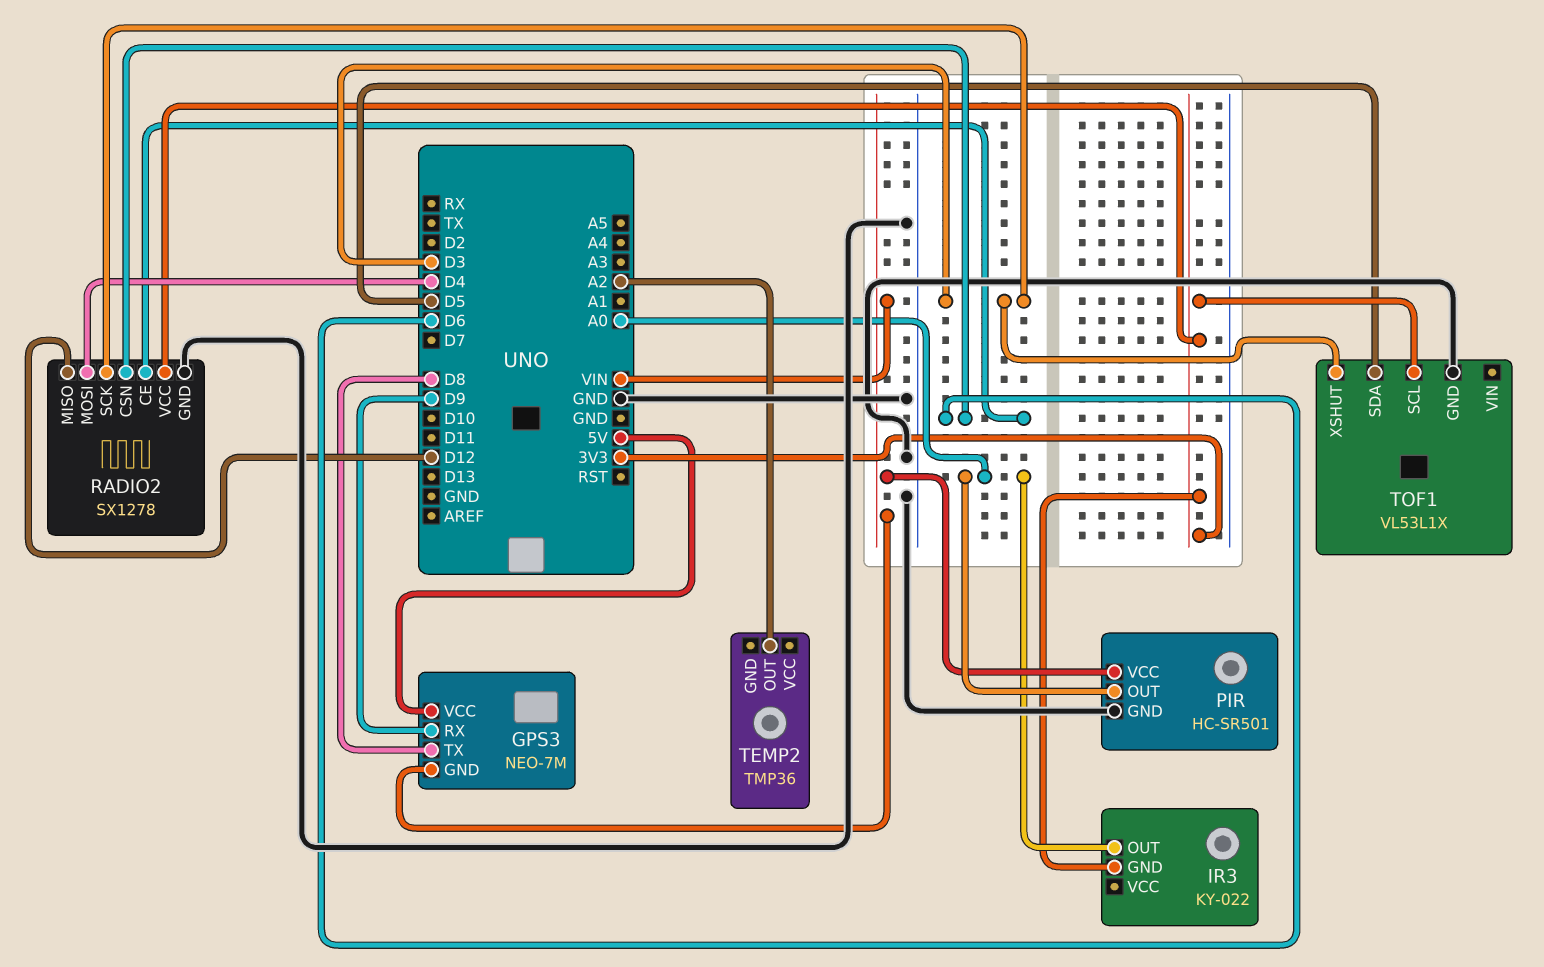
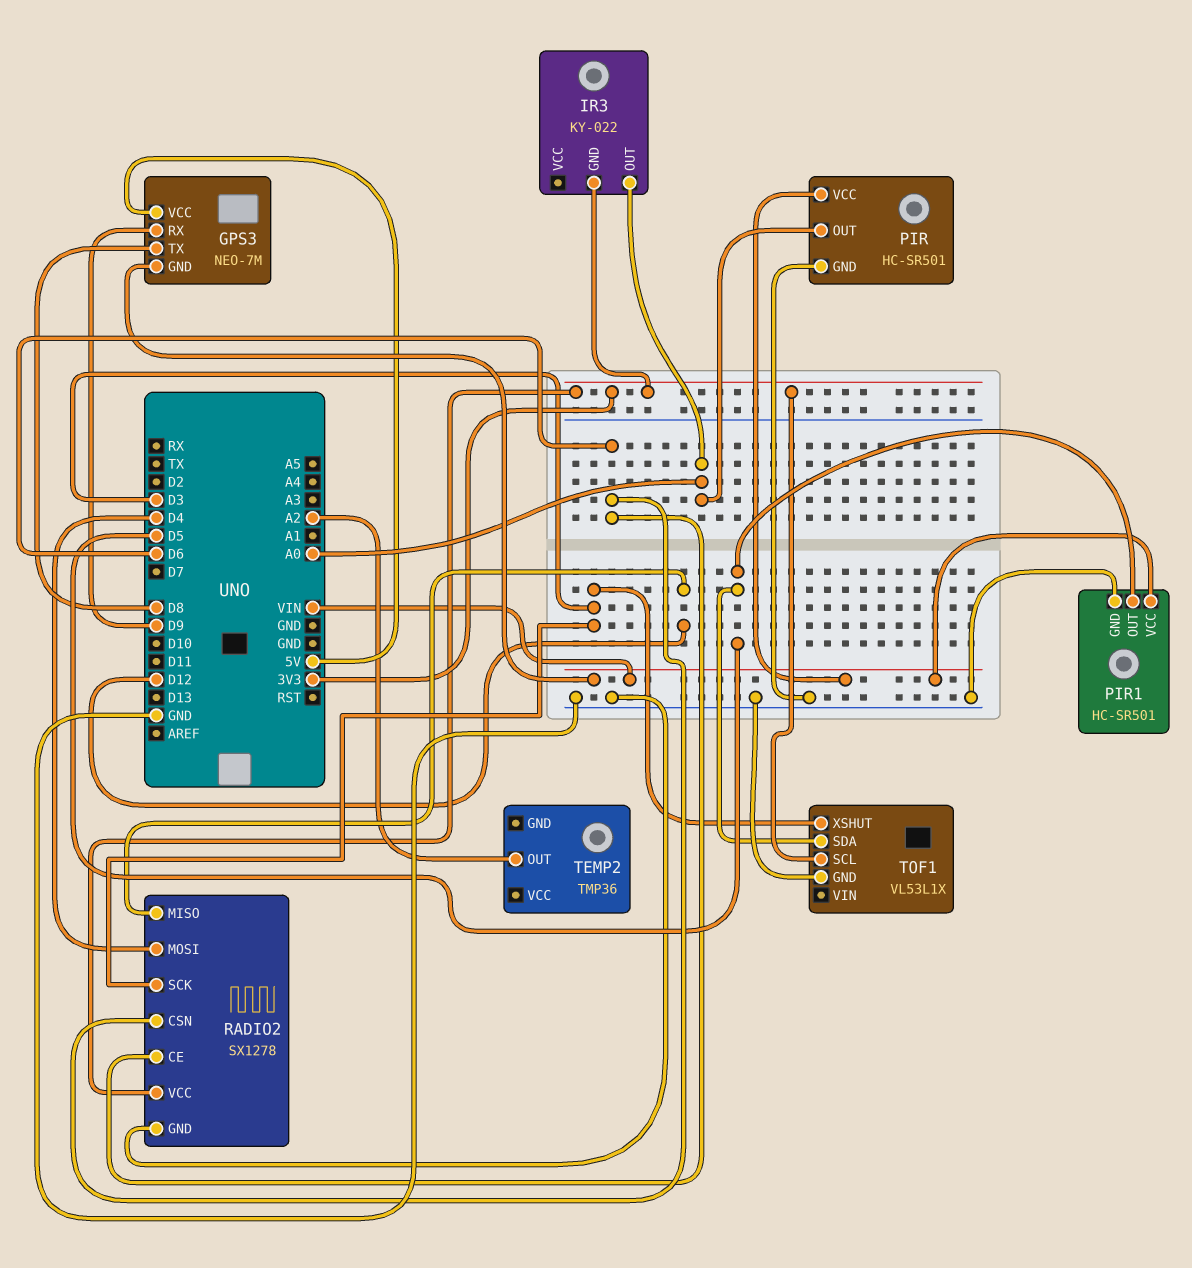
PIR1: none -> HC-SR501
PIR1 pin GND: none -> GND
PIR1 pin OUT: none -> D5
PIR1 pin VCC: none -> VIN

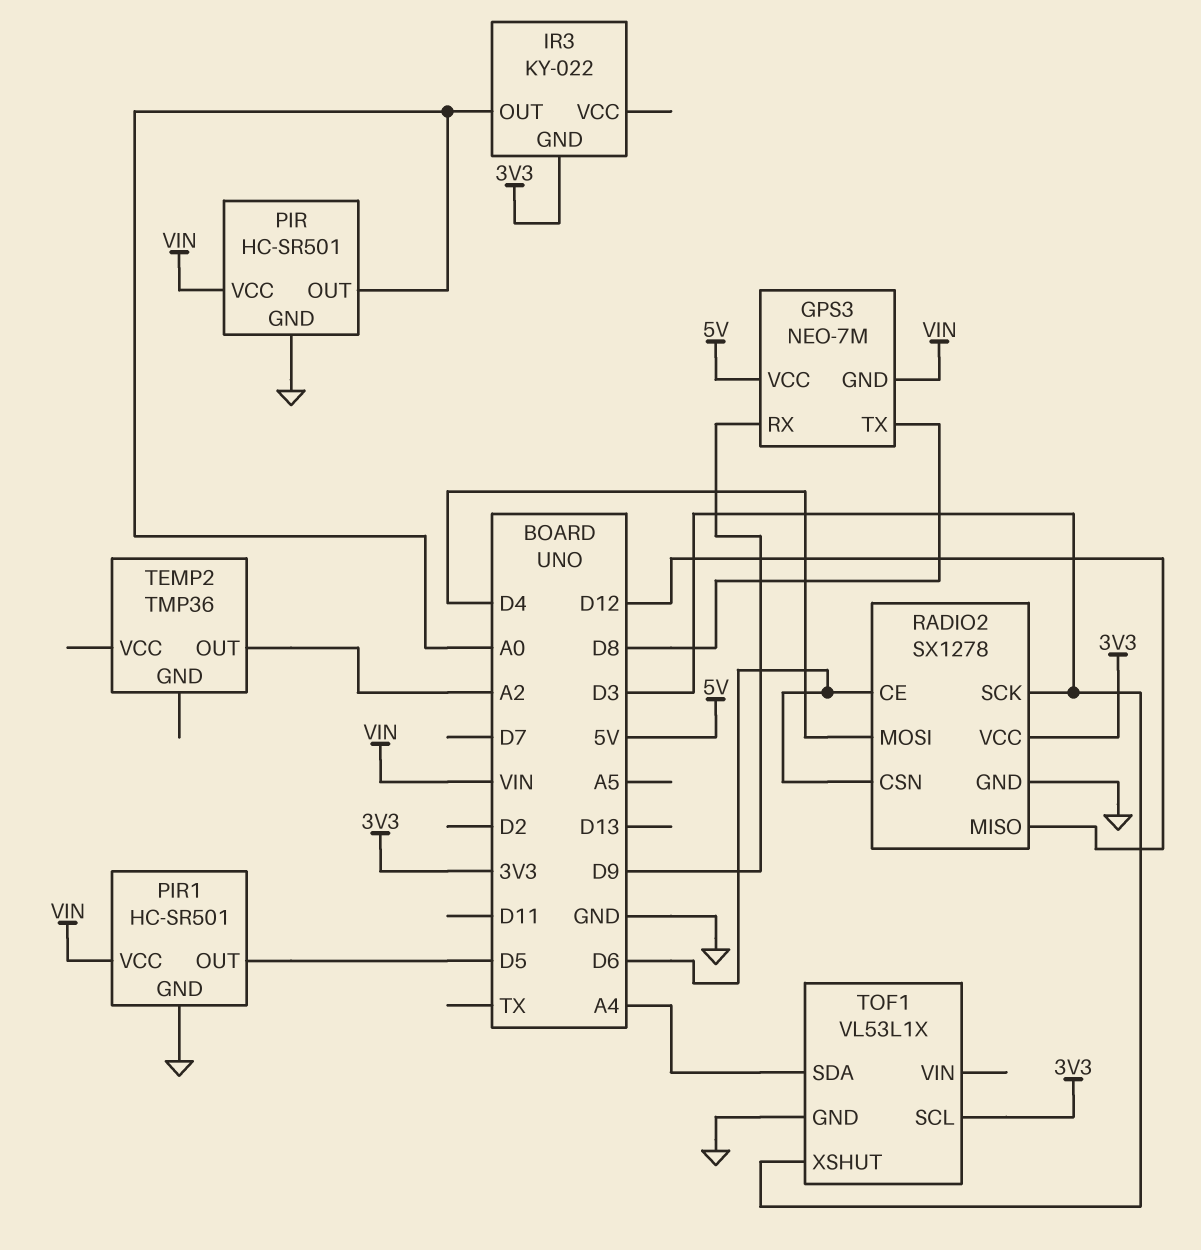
TOF1 pin SDA: D5 -> A4

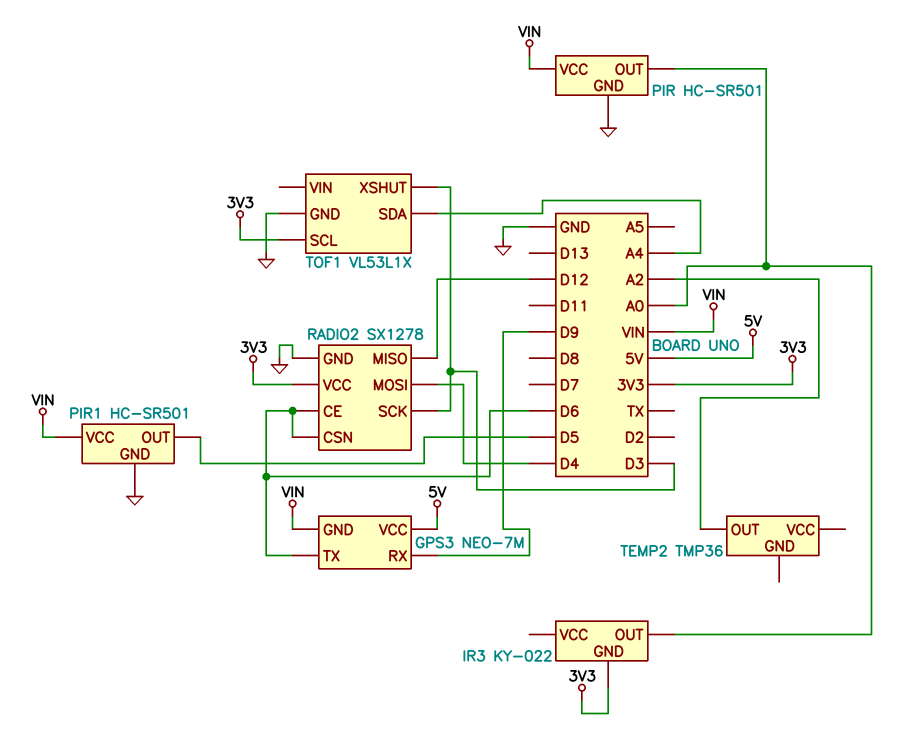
GPS3 pin TX: D8 -> D6

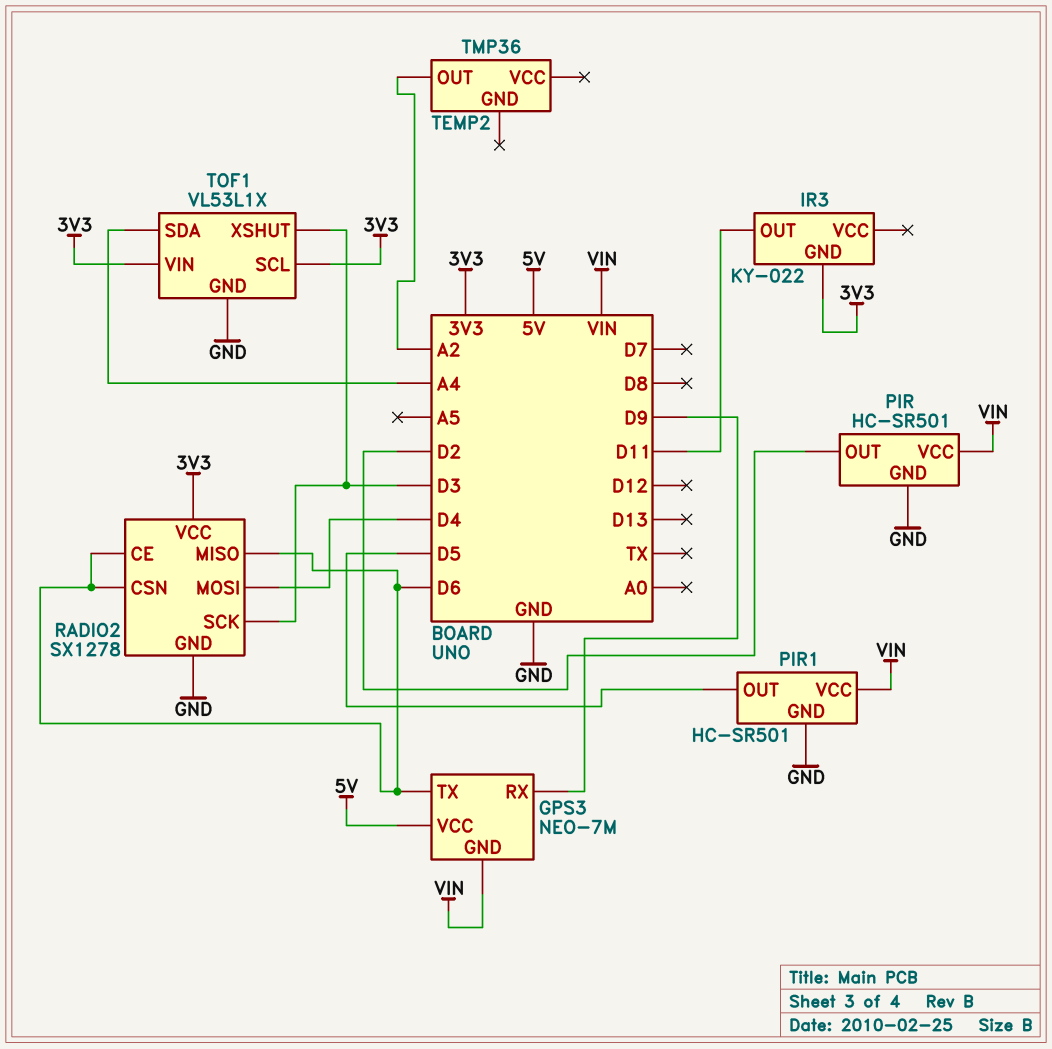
IR3 pin OUT: A0 -> D11
PIR pin OUT: A0 -> D2
RADIO2 pin MISO: D12 -> D6
TOF1 pin VIN: none -> 3V3

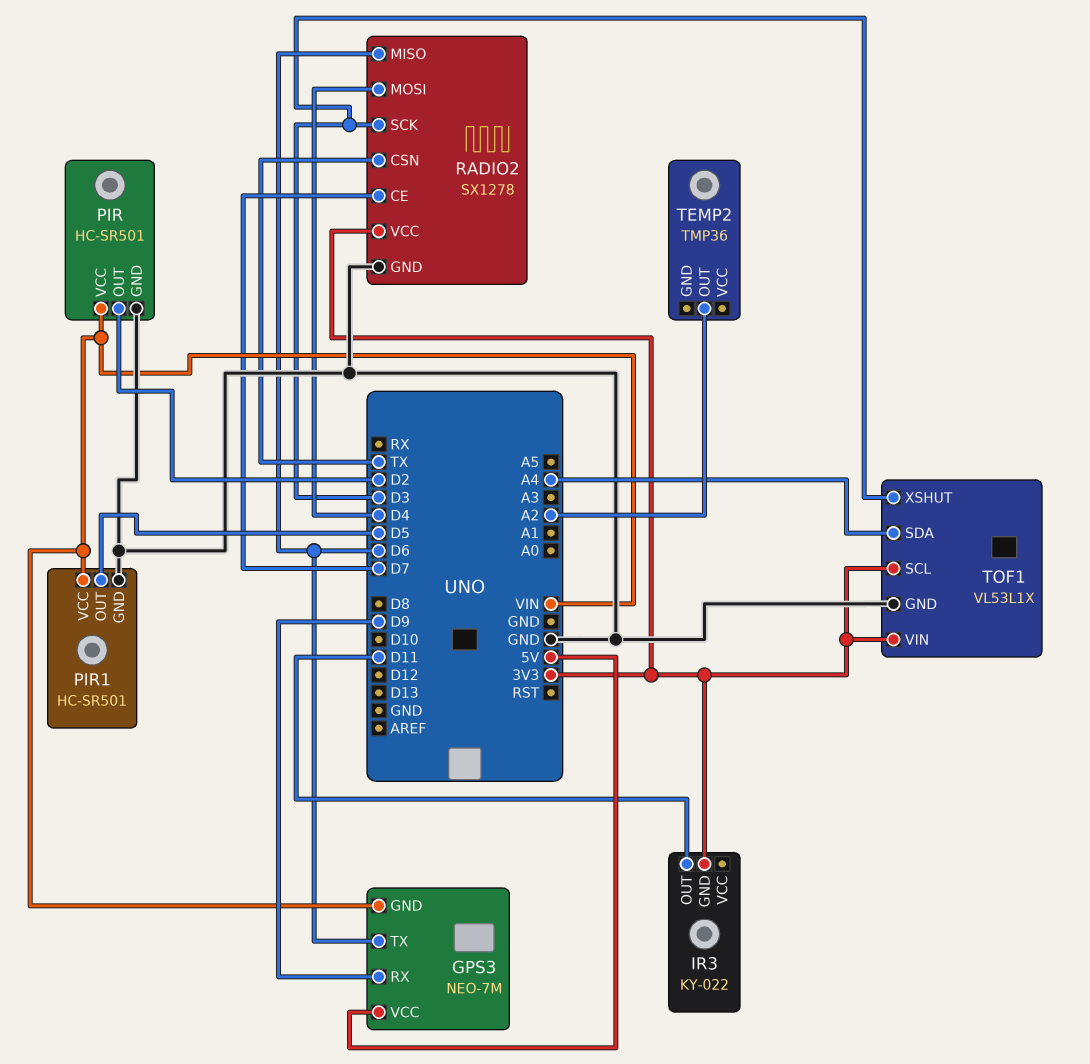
RADIO2 pin CE: D6 -> D7
RADIO2 pin CSN: D6 -> TX

